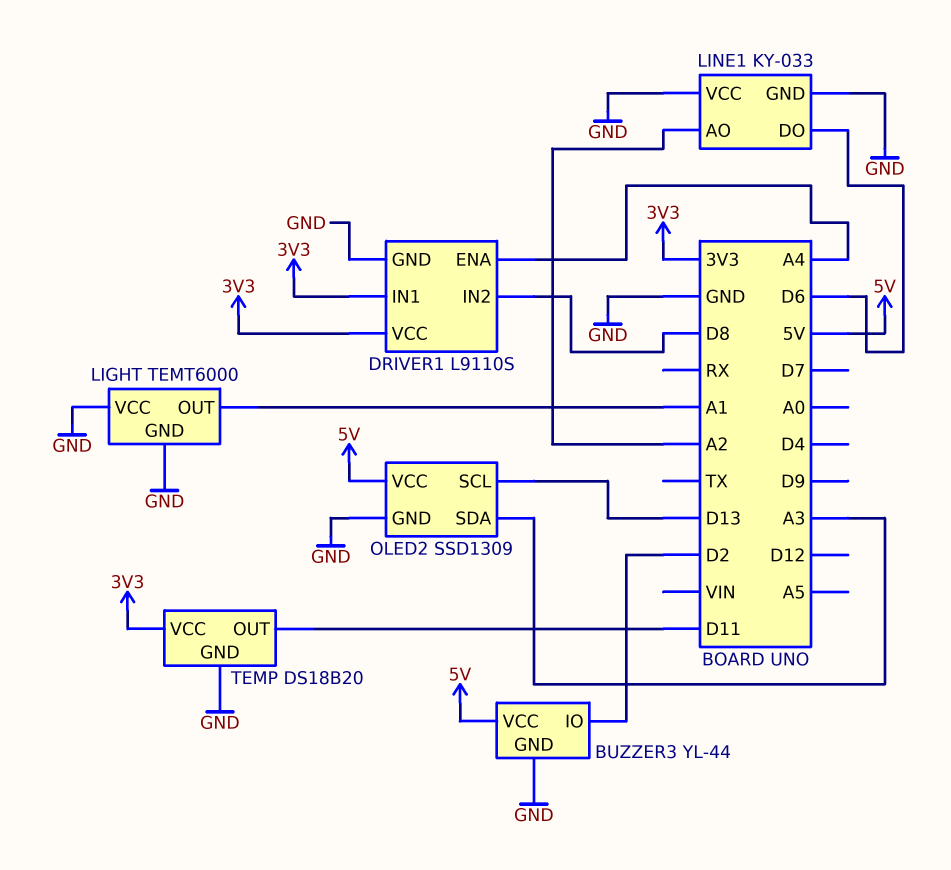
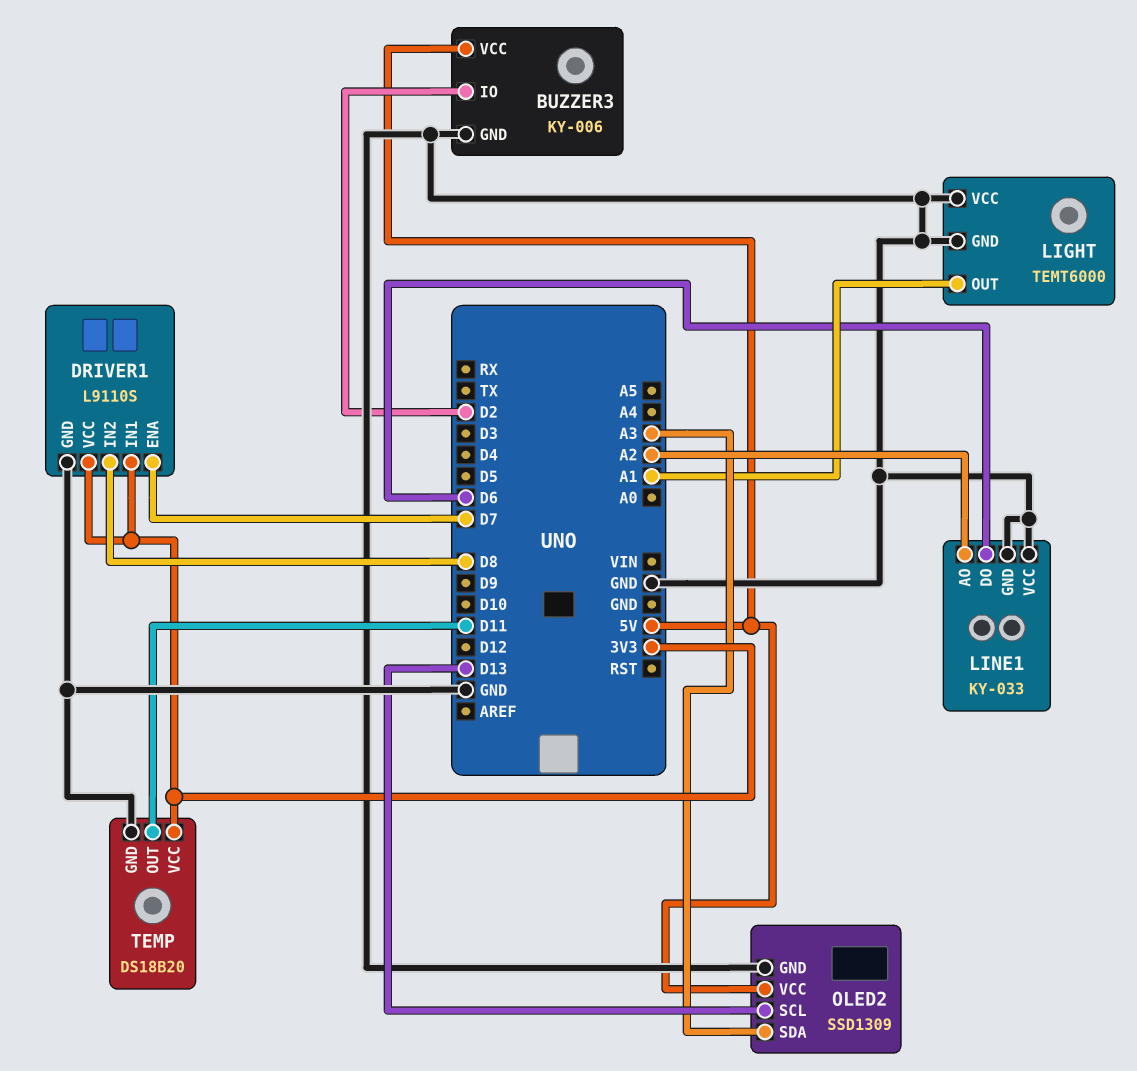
BUZZER3: YL-44 -> KY-006
DRIVER1 pin ENA: A4 -> D7

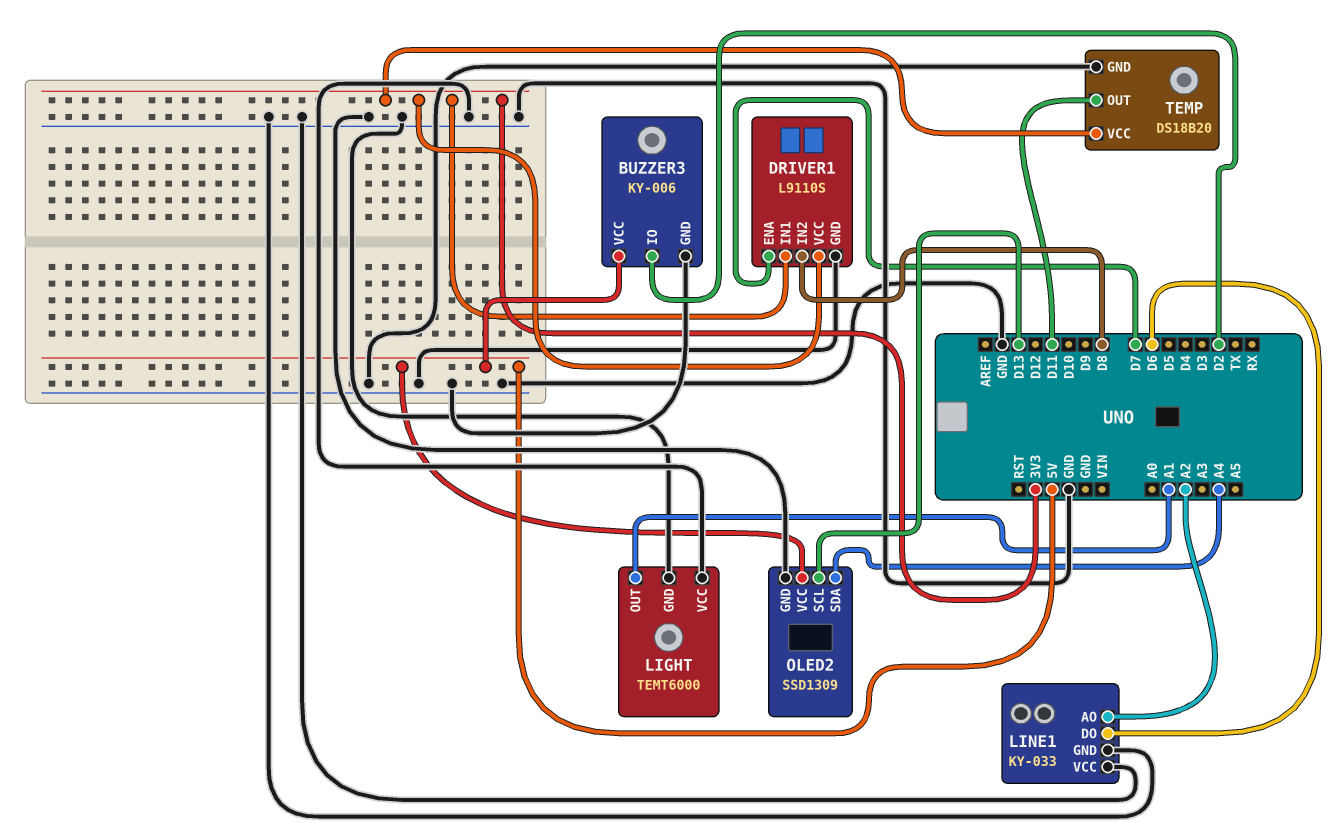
OLED2 pin SDA: A3 -> A4

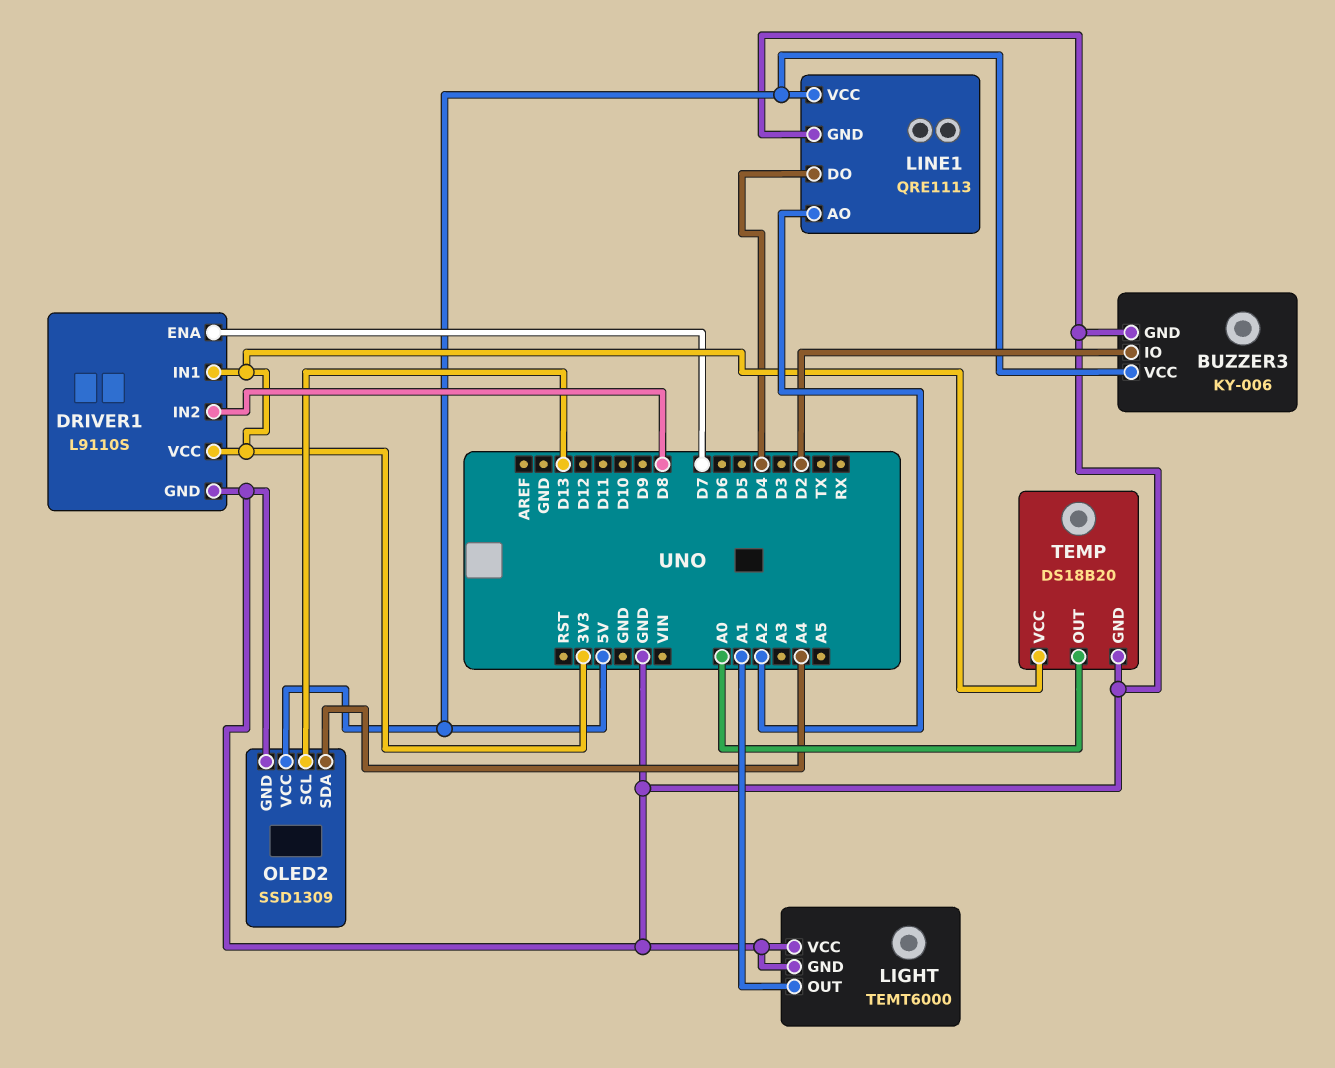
LINE1: KY-033 -> QRE1113
LINE1 pin DO: D6 -> D4
LINE1 pin VCC: GND -> 5V
TEMP pin OUT: D11 -> A0

